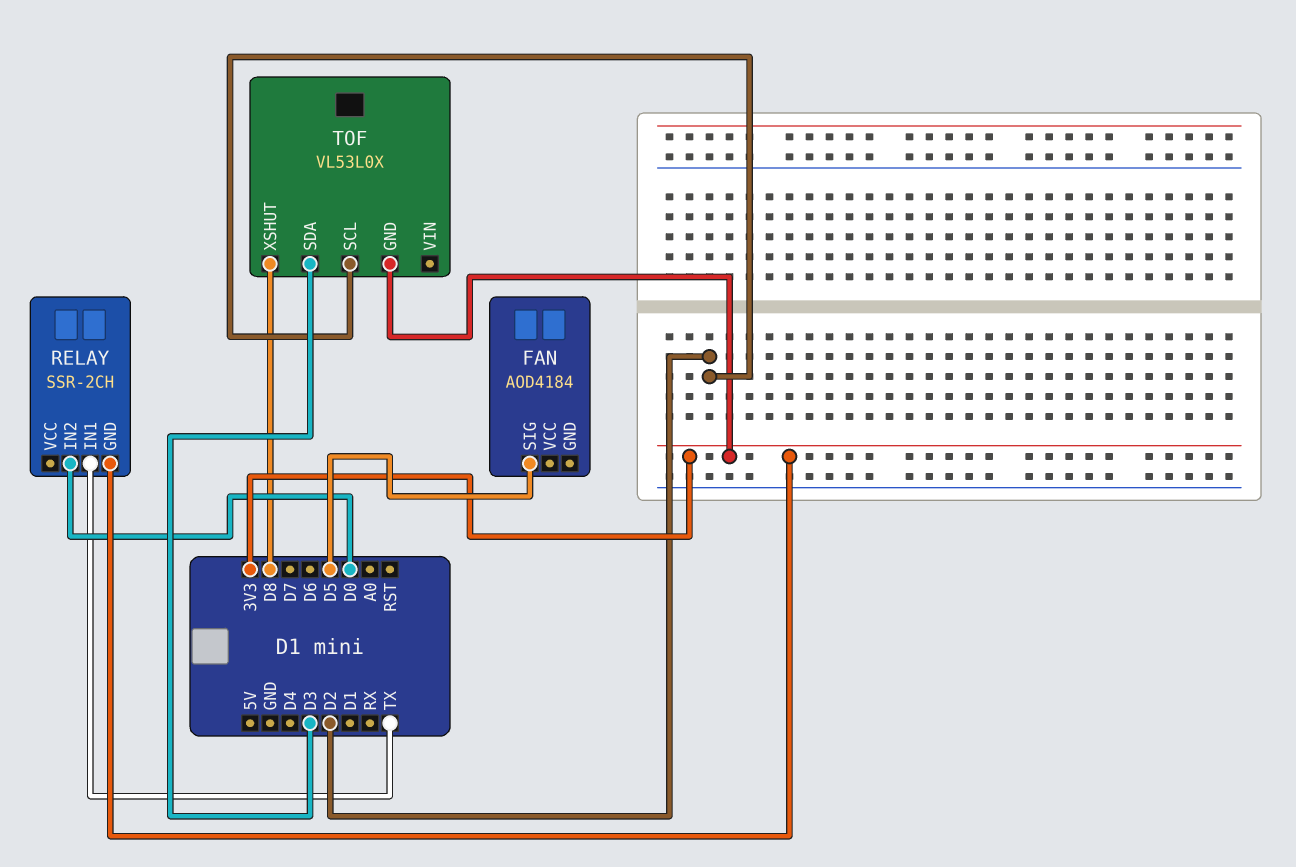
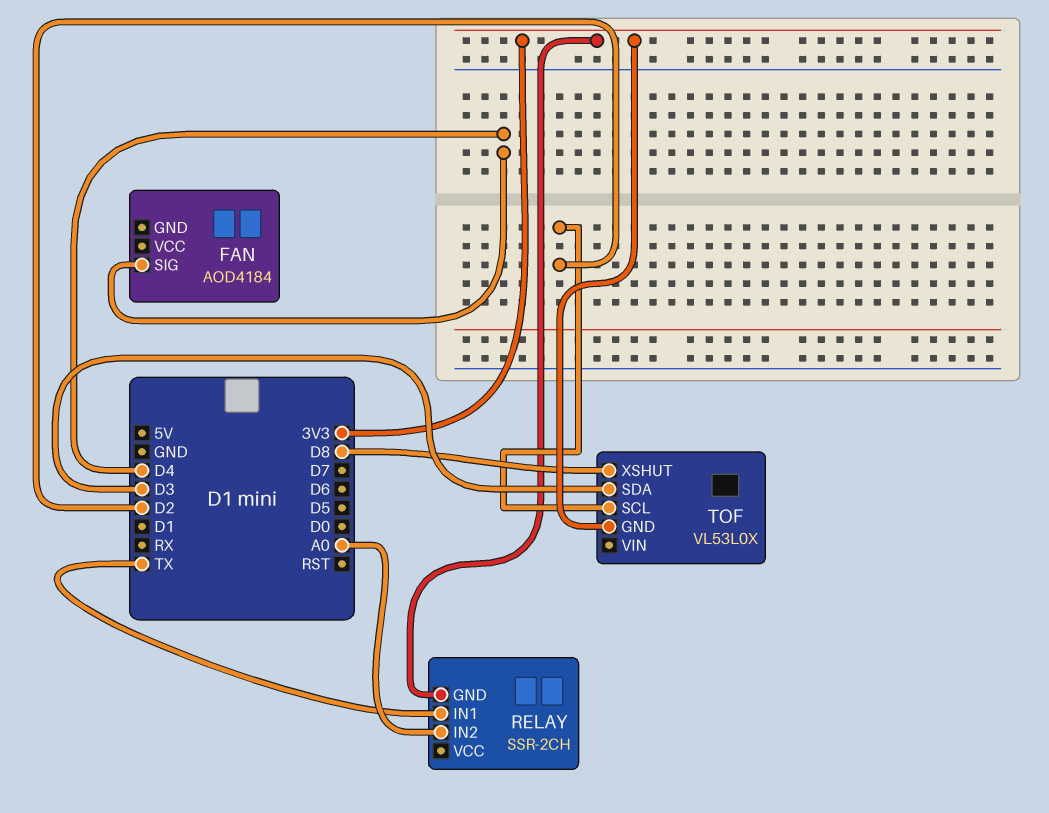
FAN pin SIG: D5 -> D4
RELAY pin IN2: D0 -> A0

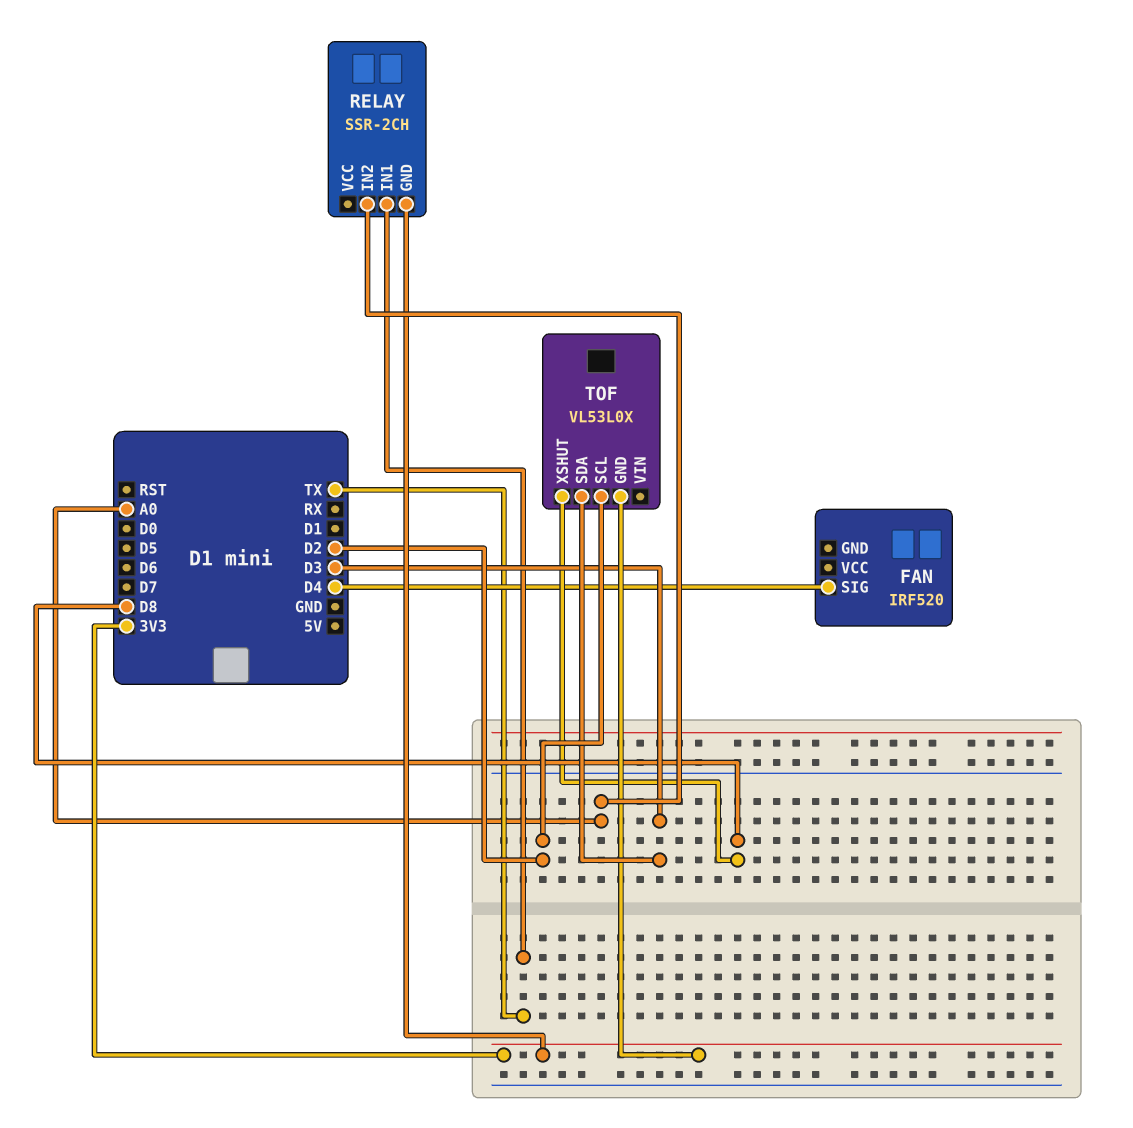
FAN: AOD4184 -> IRF520

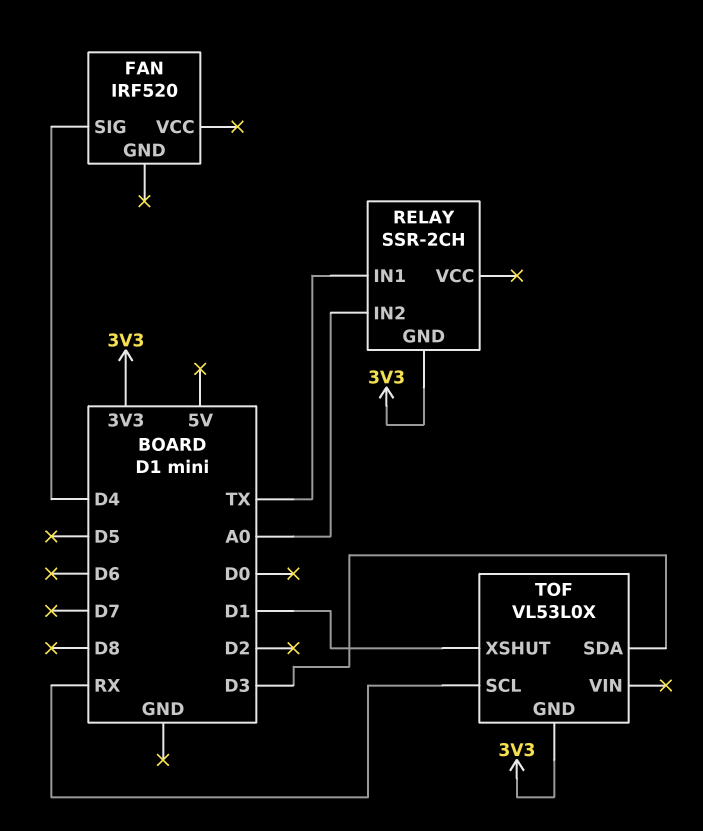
TOF pin SCL: D2 -> RX
TOF pin XSHUT: D8 -> D1

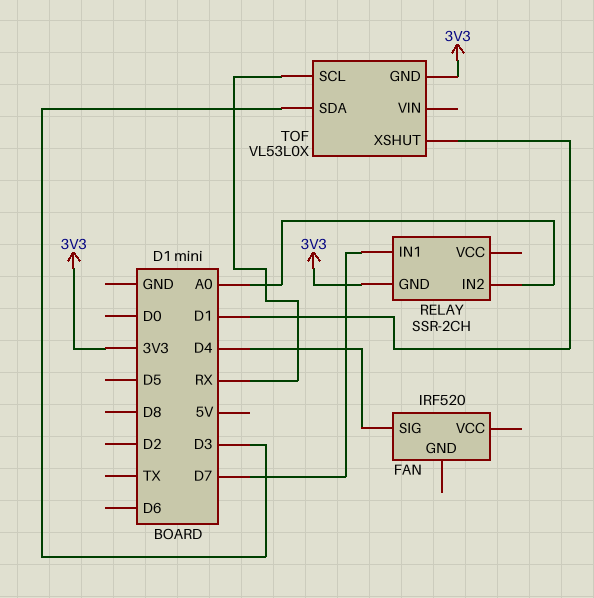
RELAY pin IN1: TX -> D7

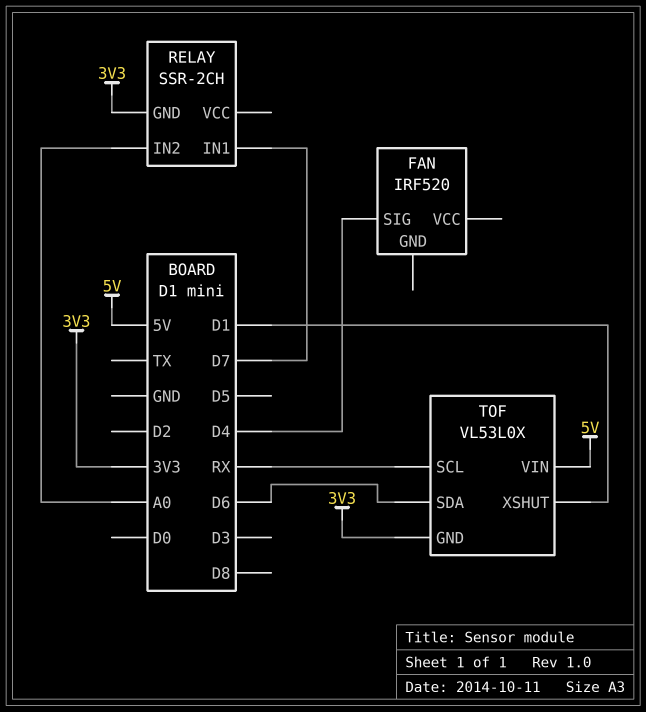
TOF pin SDA: D3 -> D6
TOF pin VIN: none -> 5V

